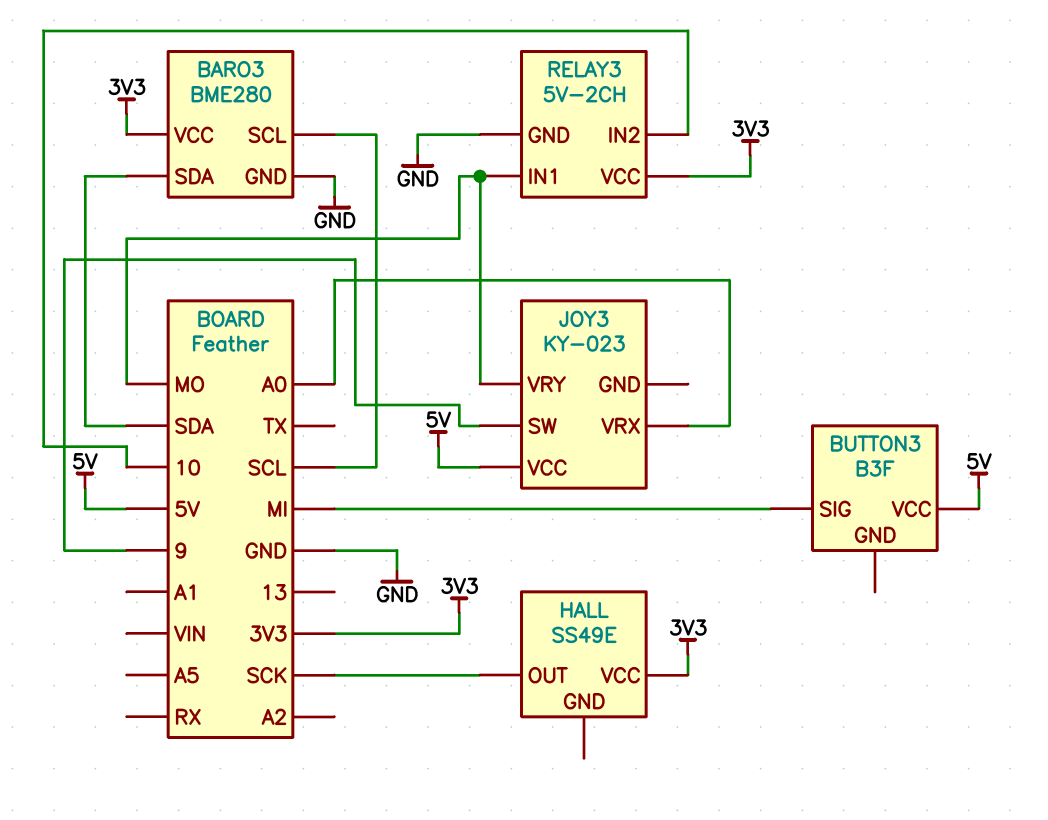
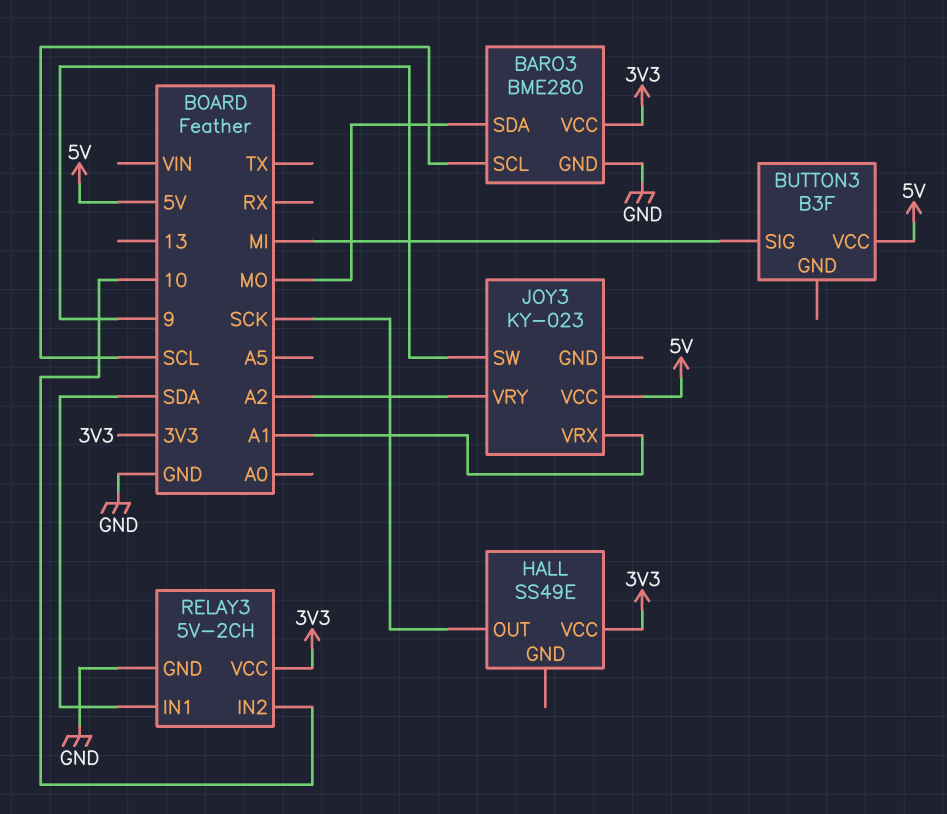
BARO3 pin SDA: SDA -> MO
JOY3 pin VRX: A0 -> A1
JOY3 pin VRY: MO -> A2
RELAY3 pin IN1: MO -> SDA

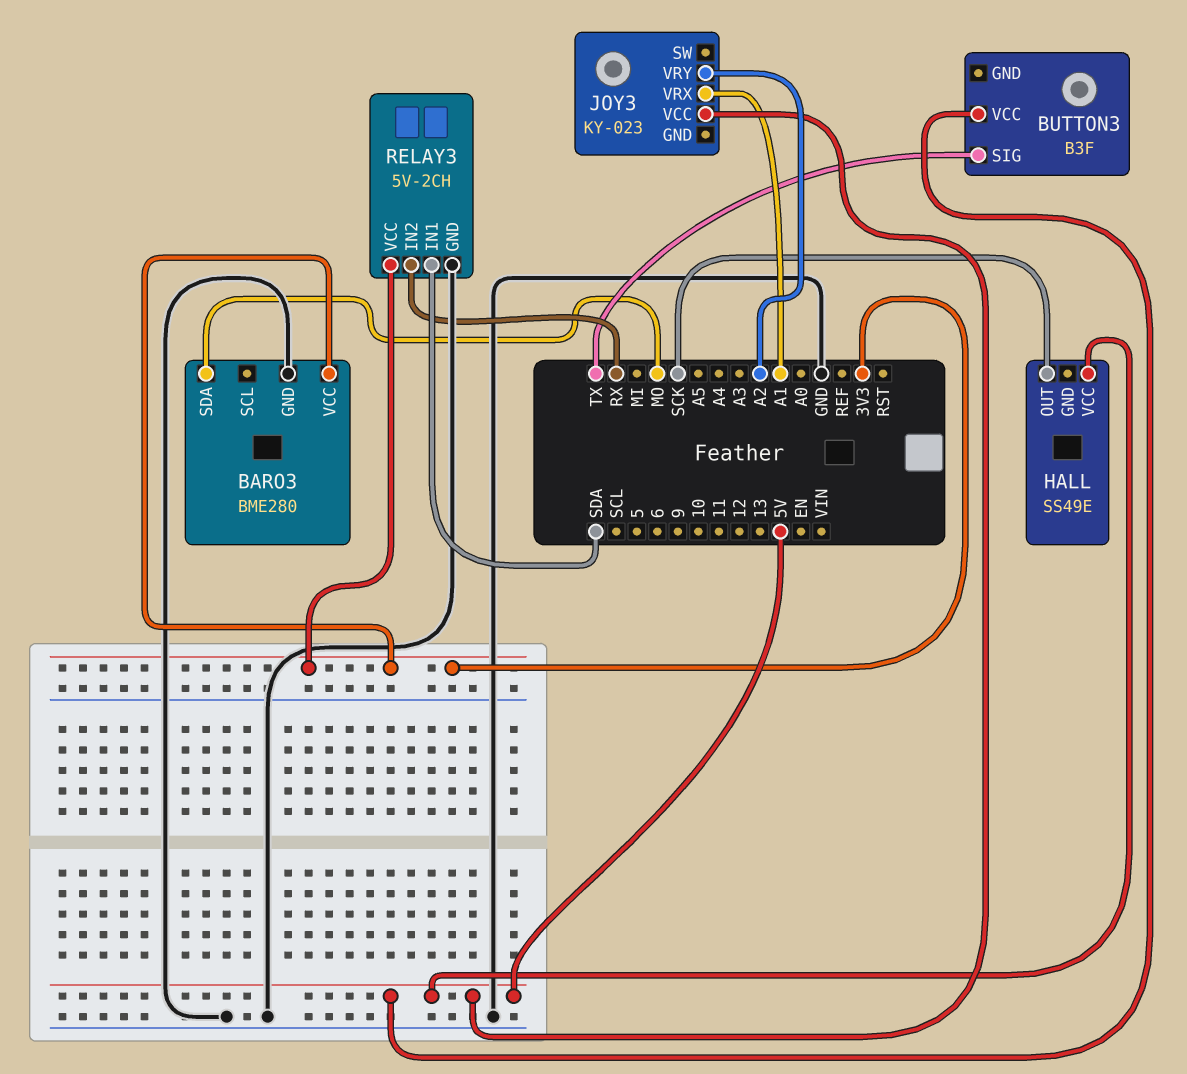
BARO3 pin SCL: SCL -> none
BUTTON3 pin SIG: MI -> TX
HALL pin VCC: 3V3 -> 5V
JOY3 pin SW: 9 -> none
RELAY3 pin IN2: 10 -> RX

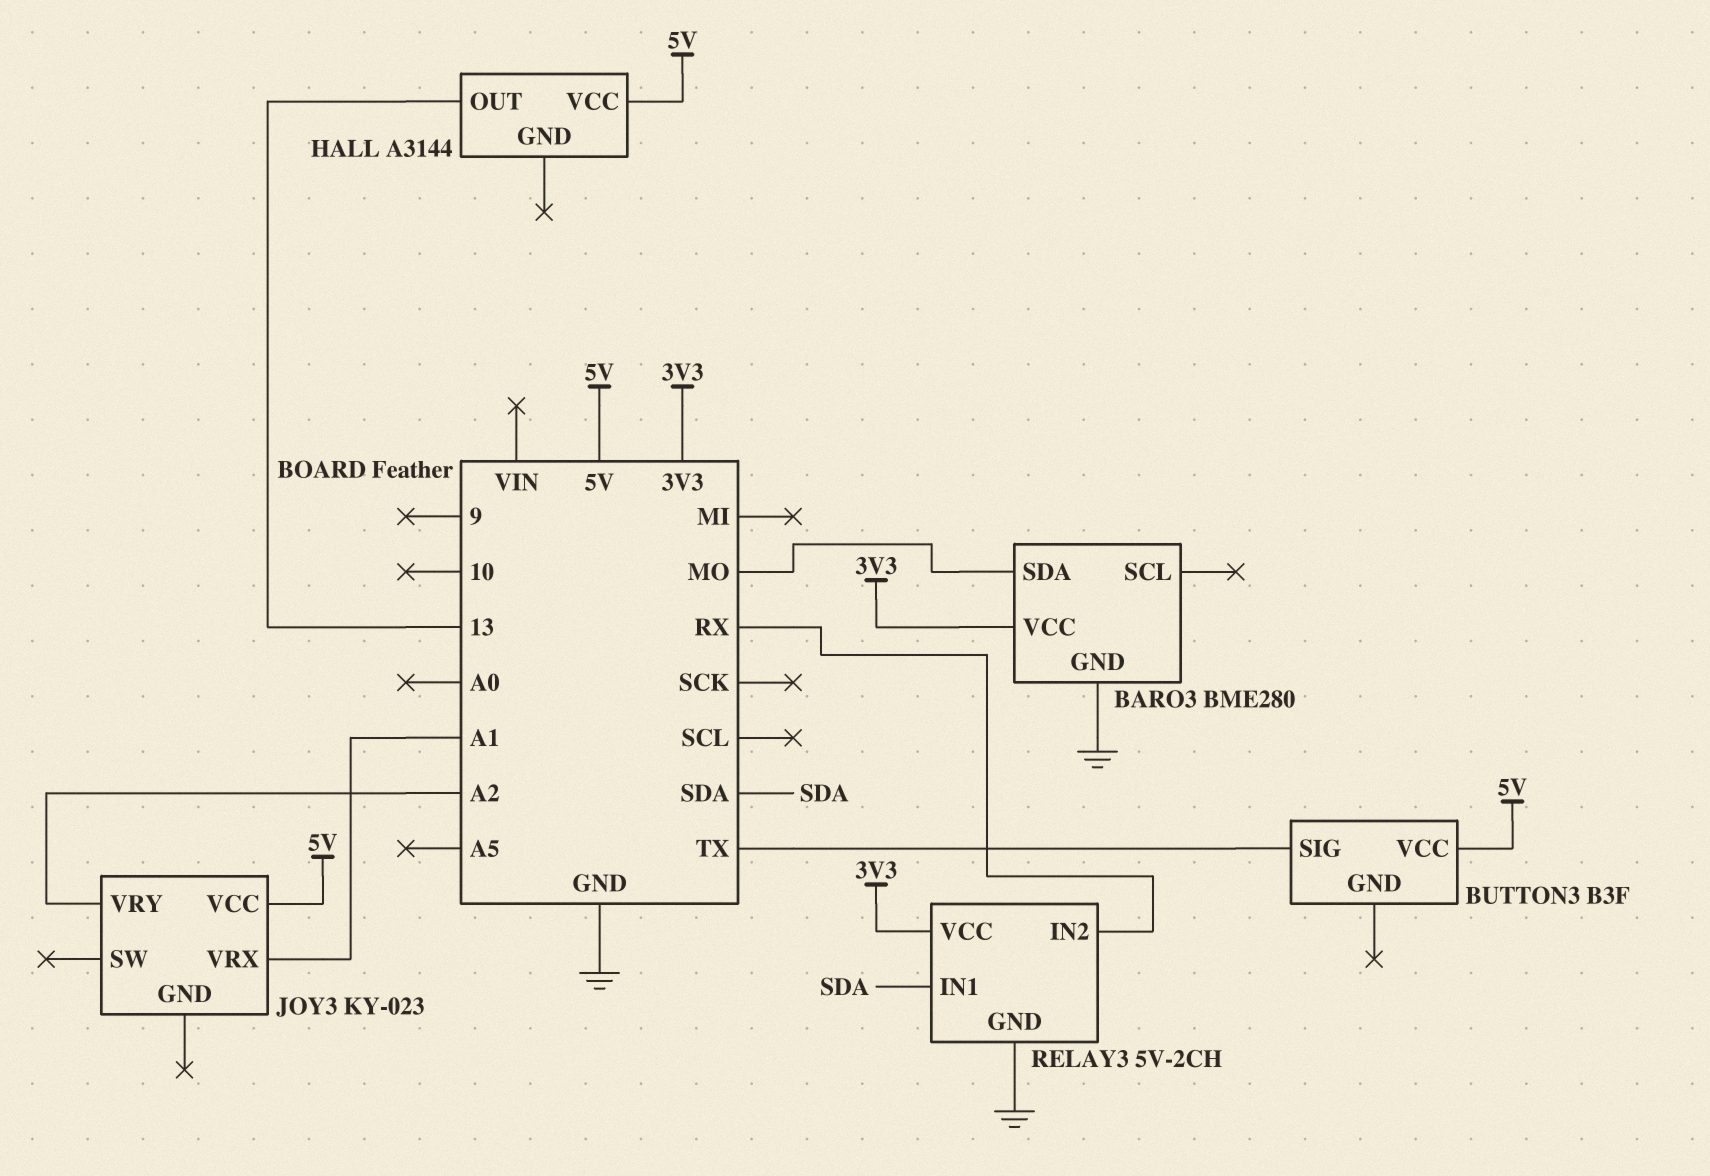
HALL: SS49E -> A3144
HALL pin OUT: SCK -> 13

